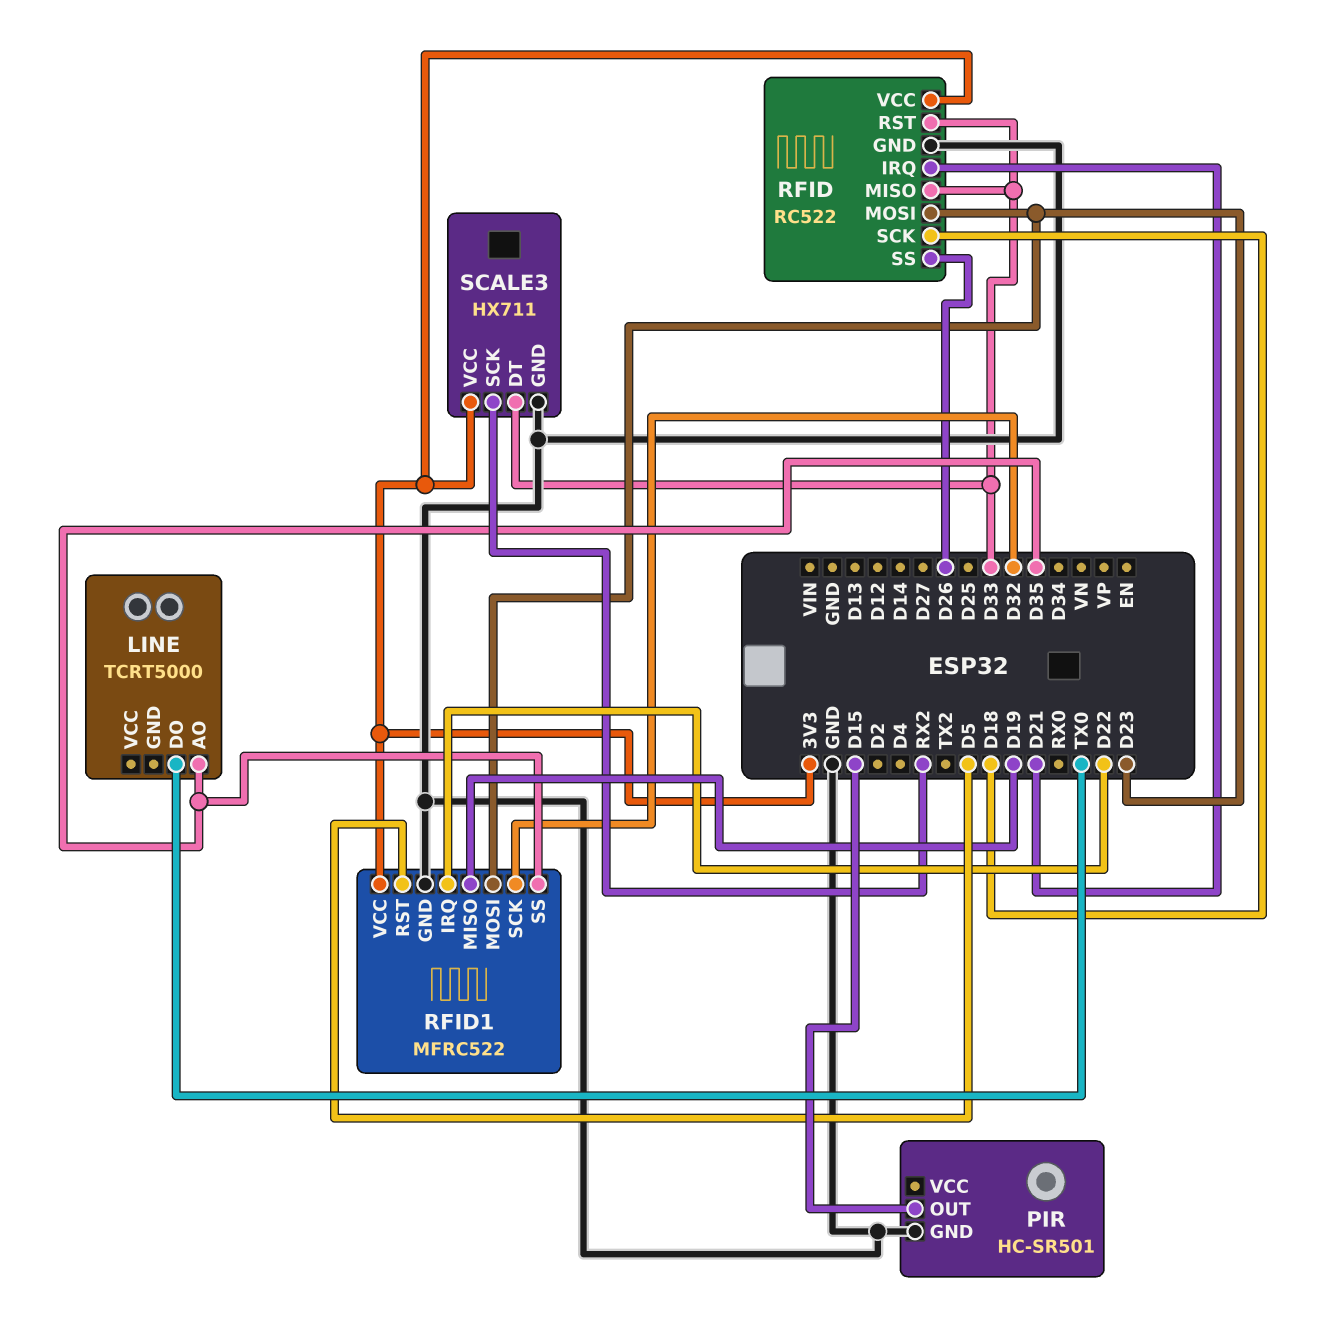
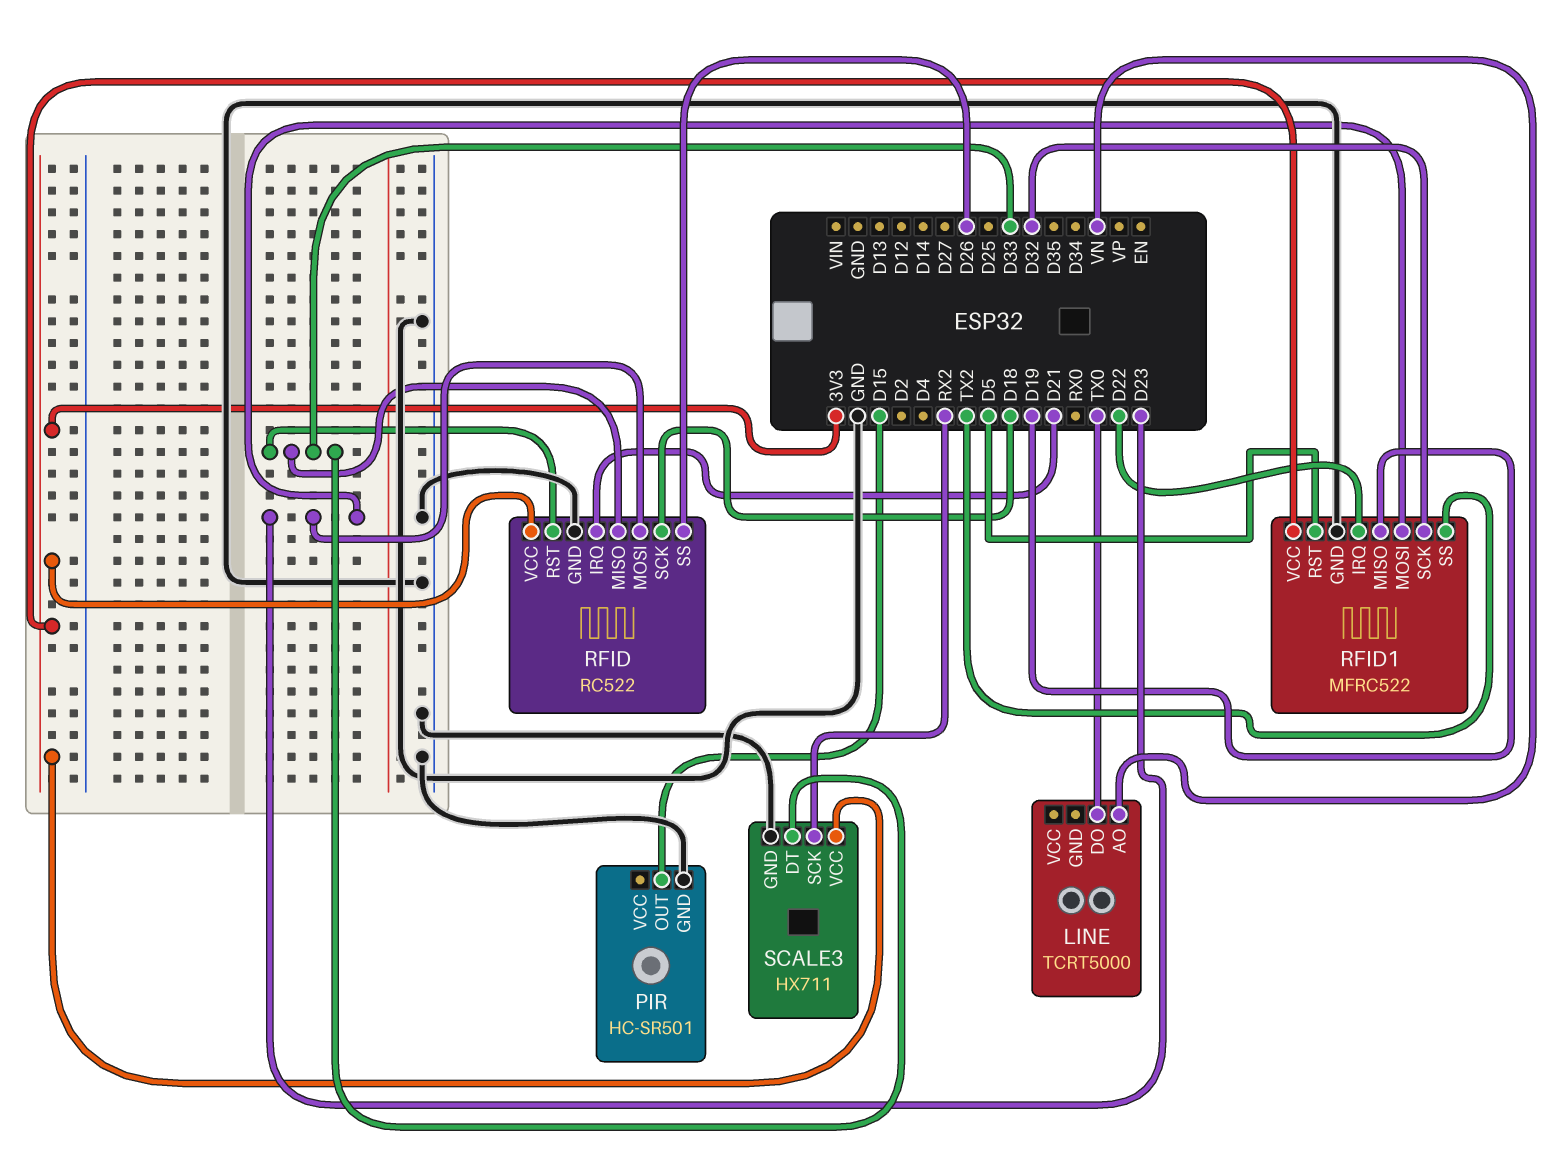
LINE pin AO: D35 -> VN
RFID1 pin SS: D35 -> TX2

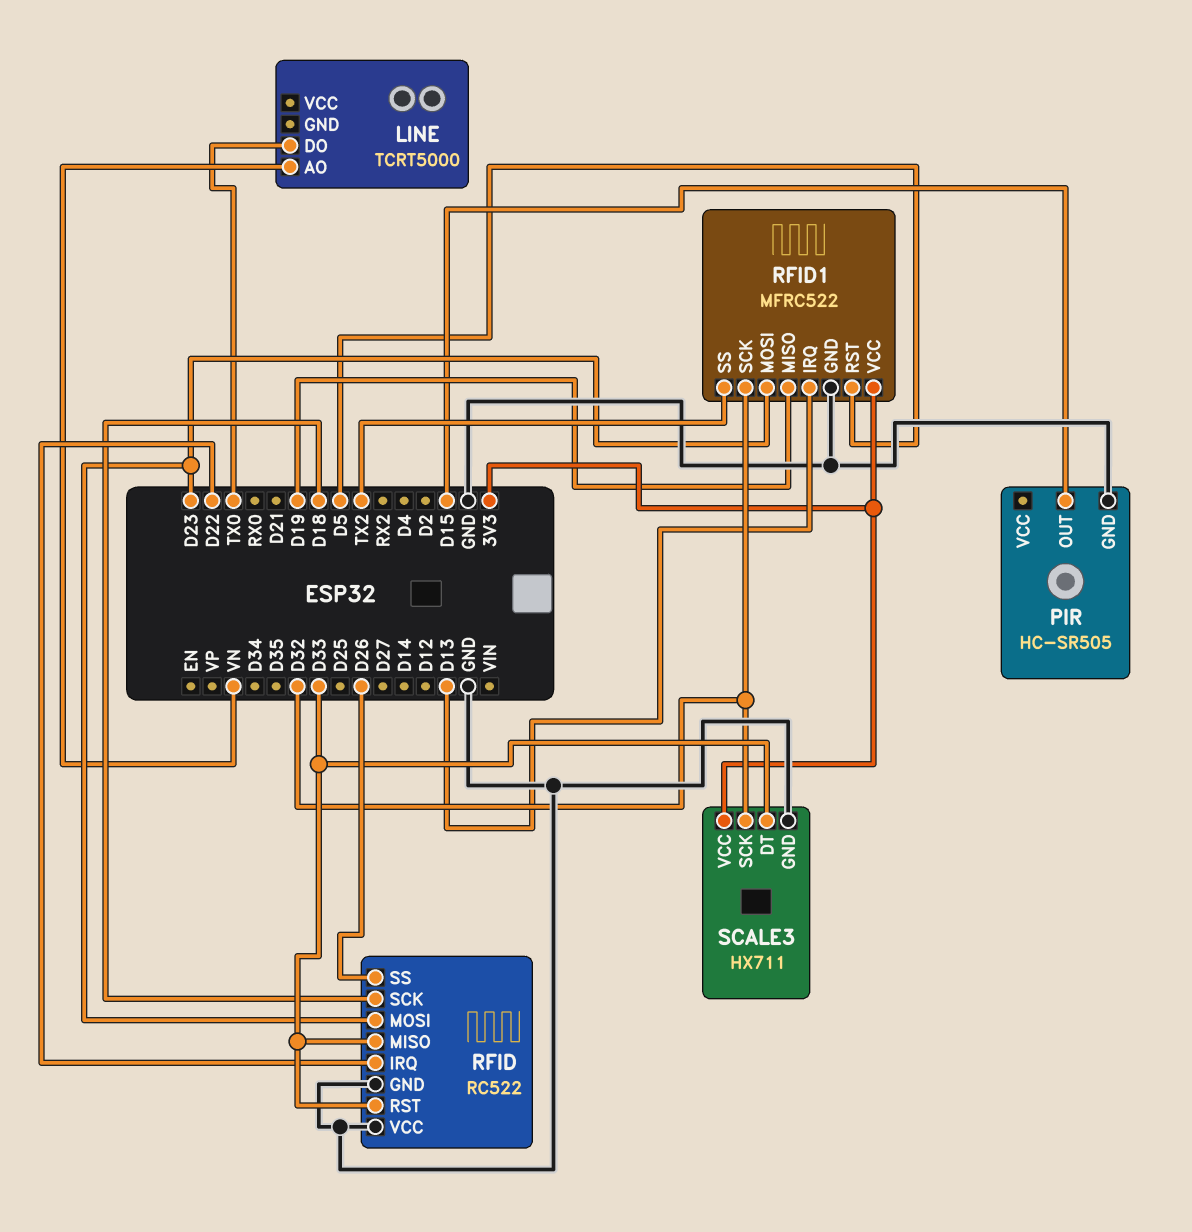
PIR: HC-SR501 -> HC-SR505
RFID pin IRQ: D21 -> D22
RFID pin VCC: 3V3 -> GND
RFID1 pin IRQ: D22 -> D13
SCALE3 pin SCK: RX2 -> D32

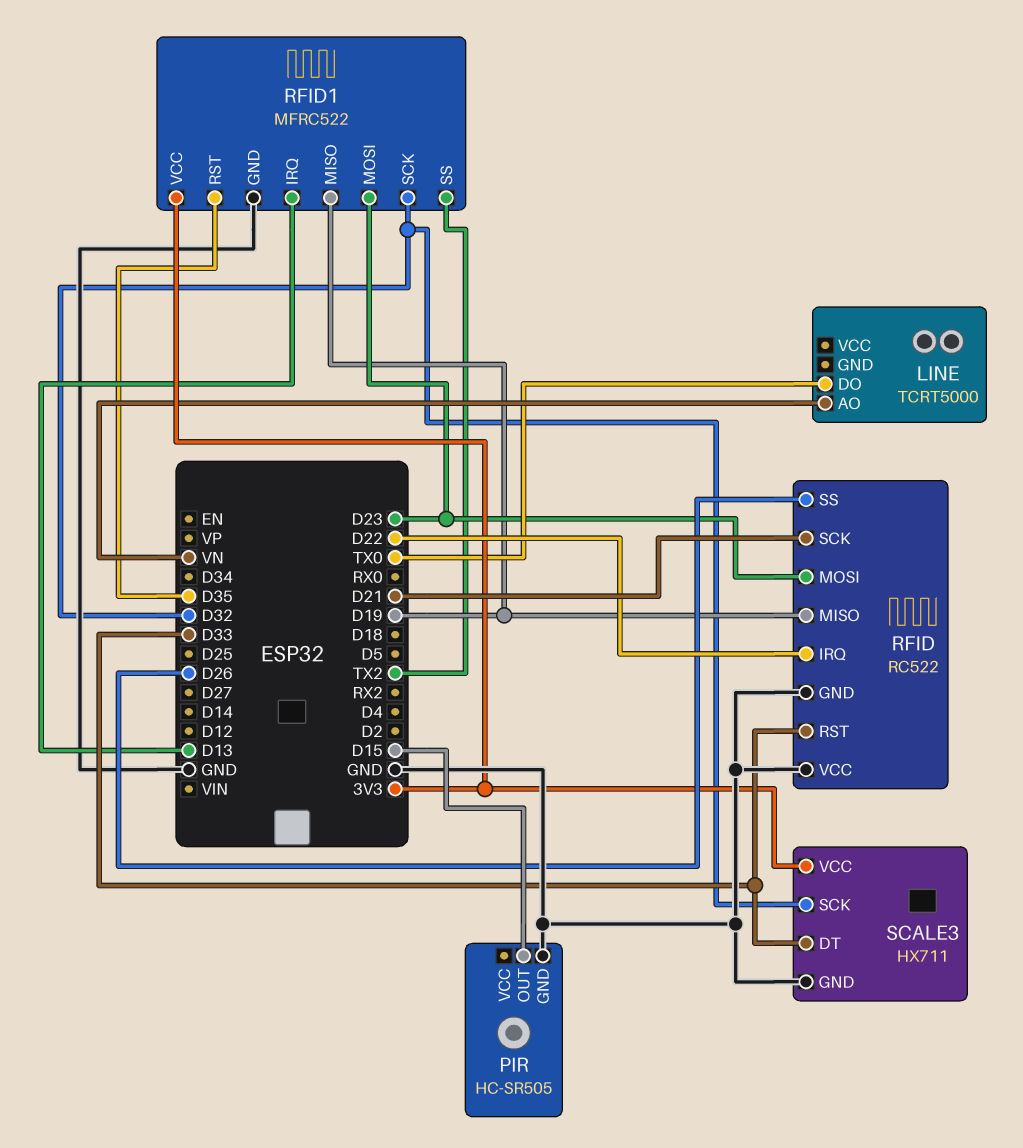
RFID pin MISO: D33 -> D19
RFID pin SCK: D18 -> D21
RFID1 pin RST: D5 -> D35

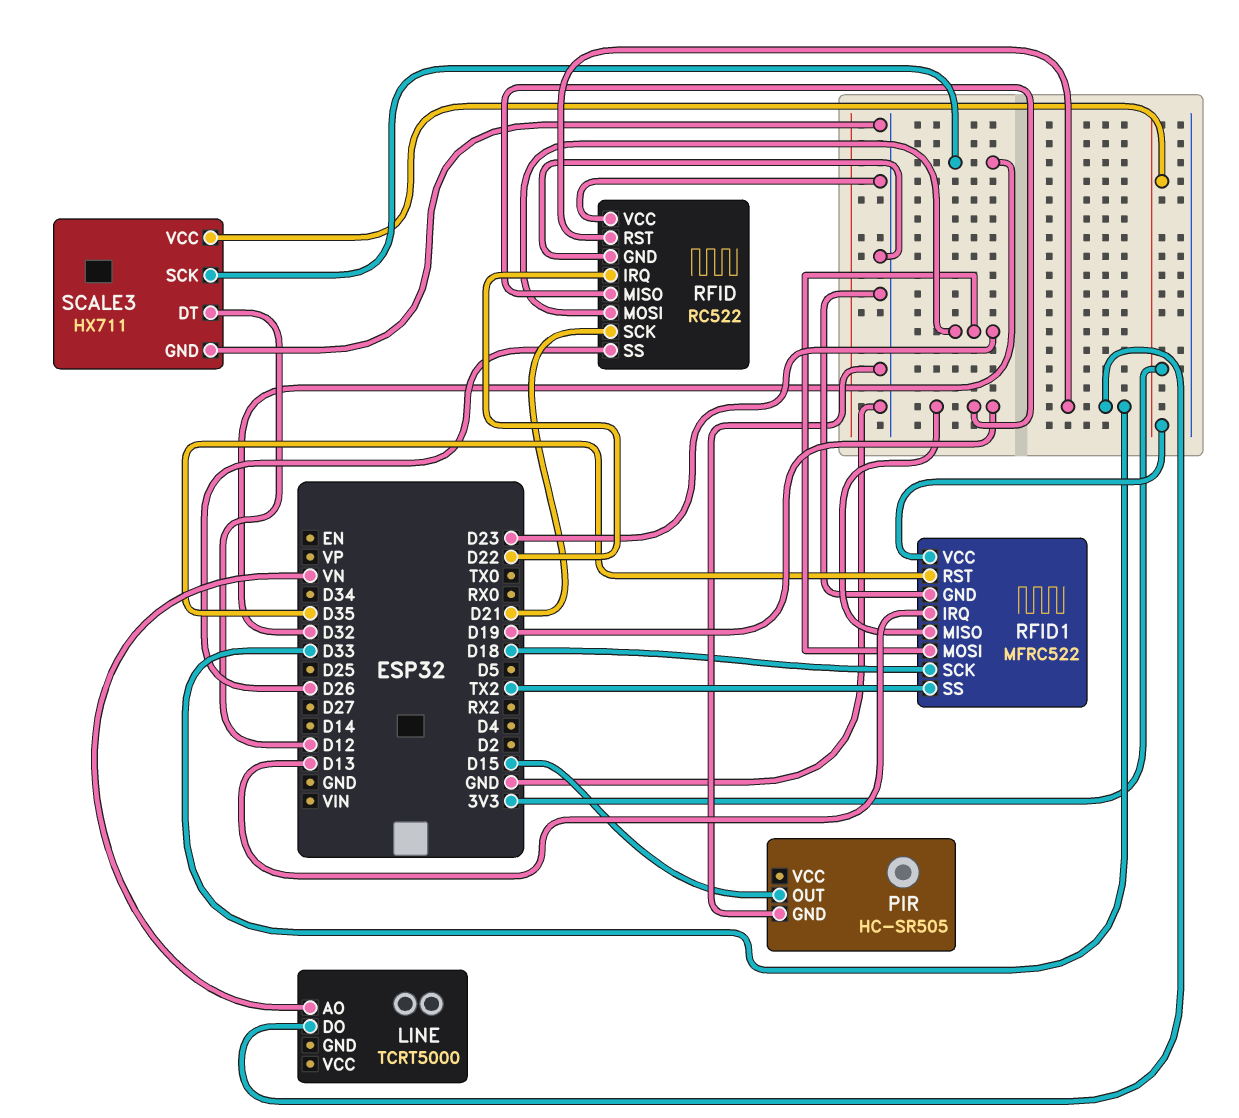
LINE pin DO: TX0 -> D33
RFID1 pin SCK: D32 -> D18
SCALE3 pin DT: D33 -> D12

